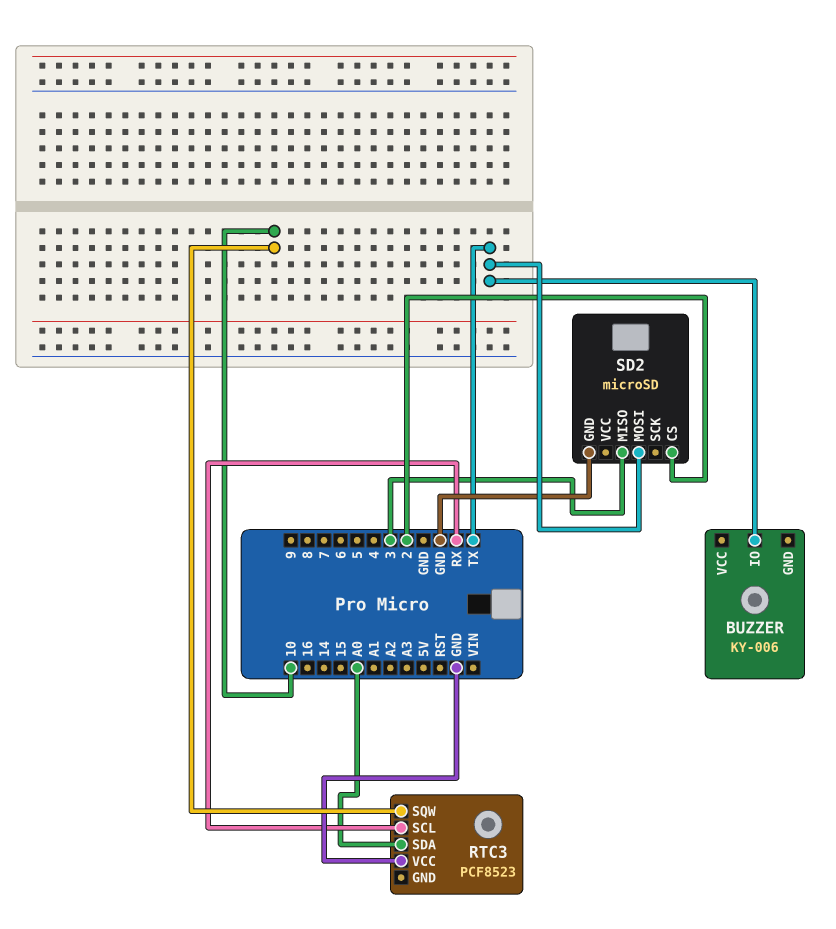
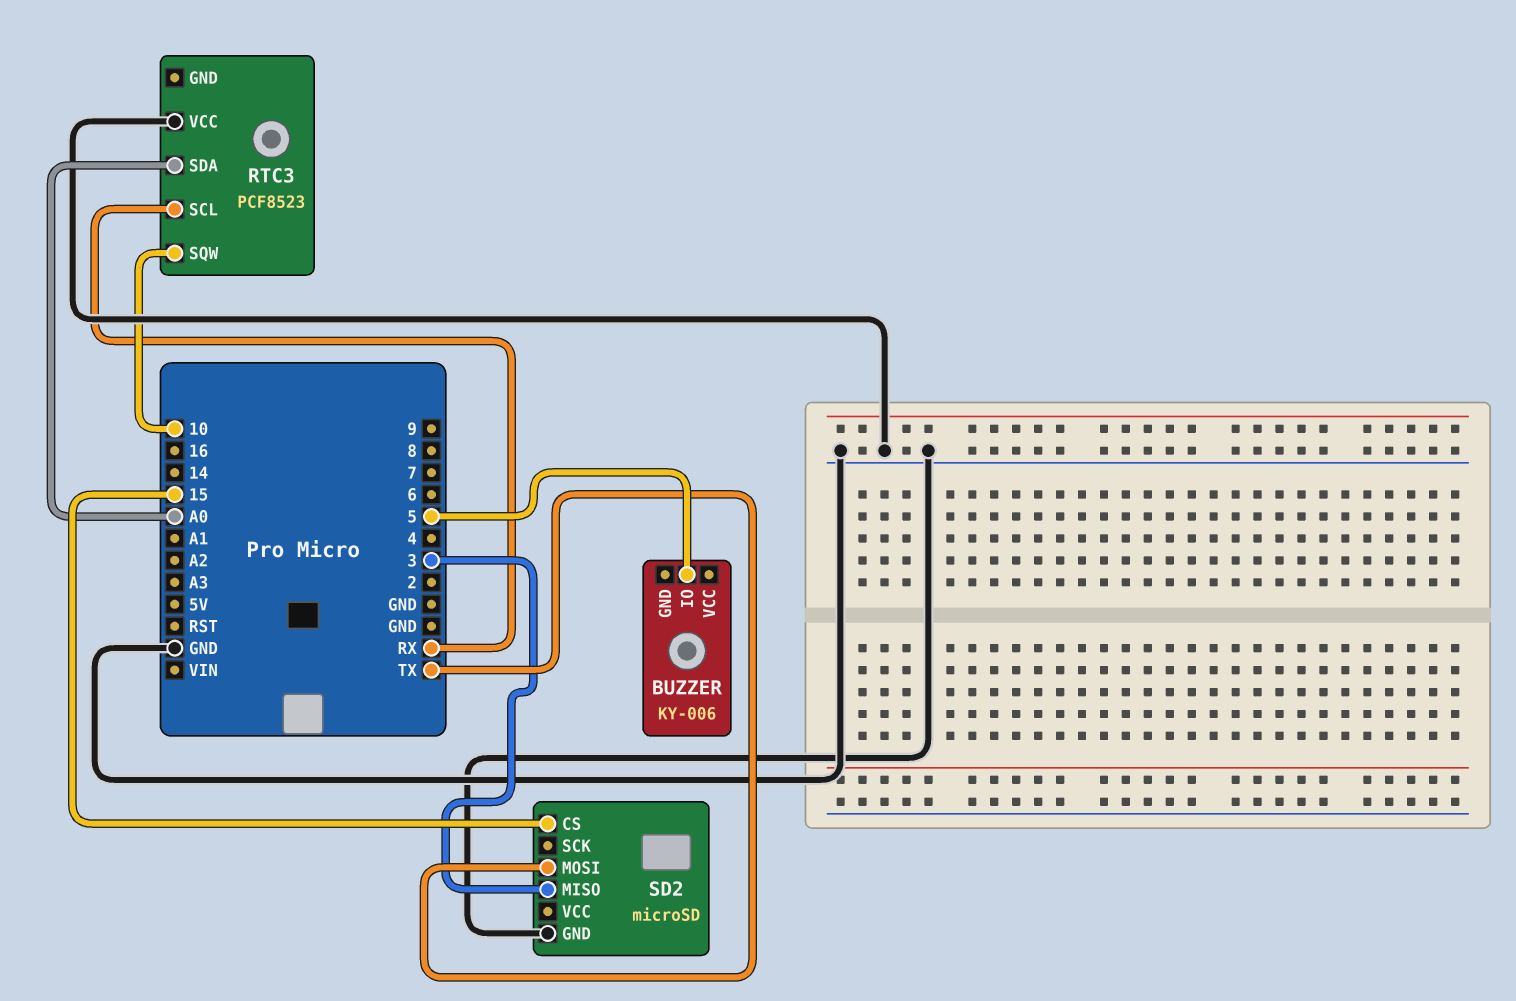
BUZZER pin IO: TX -> 5
SD2 pin CS: 2 -> 15

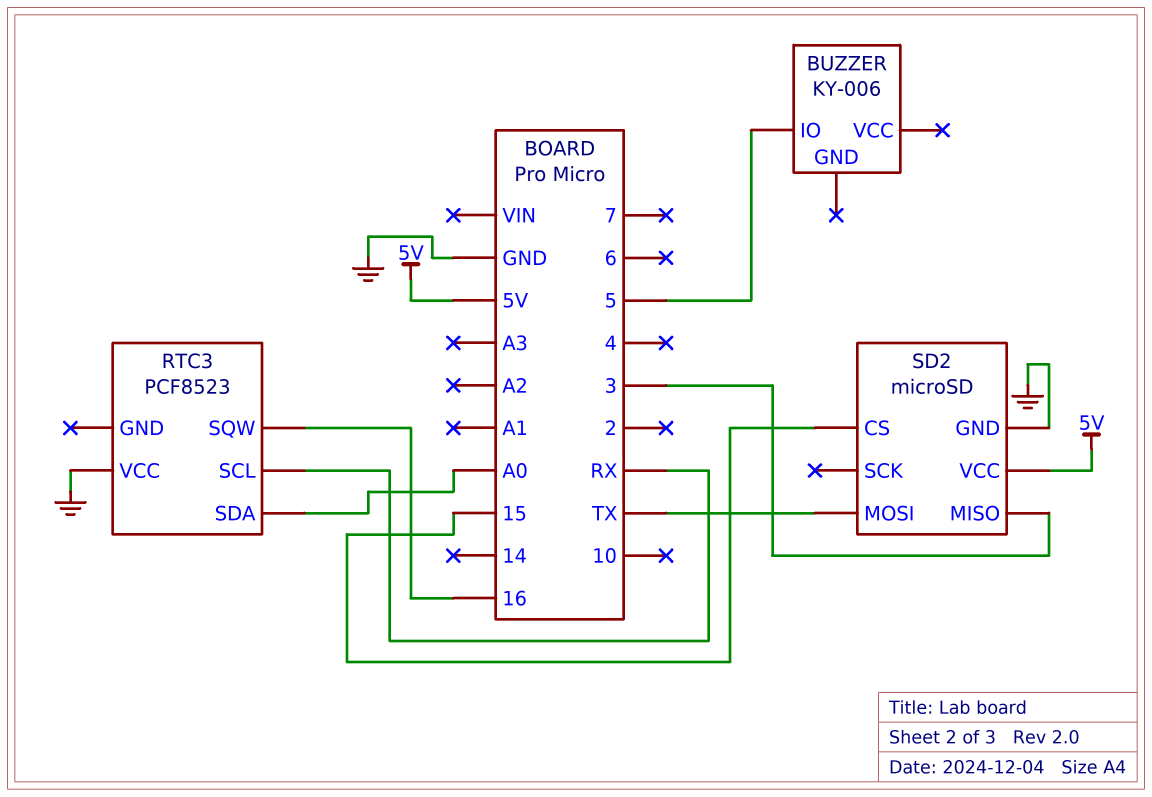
RTC3 pin SQW: 10 -> 16
SD2 pin VCC: none -> 5V

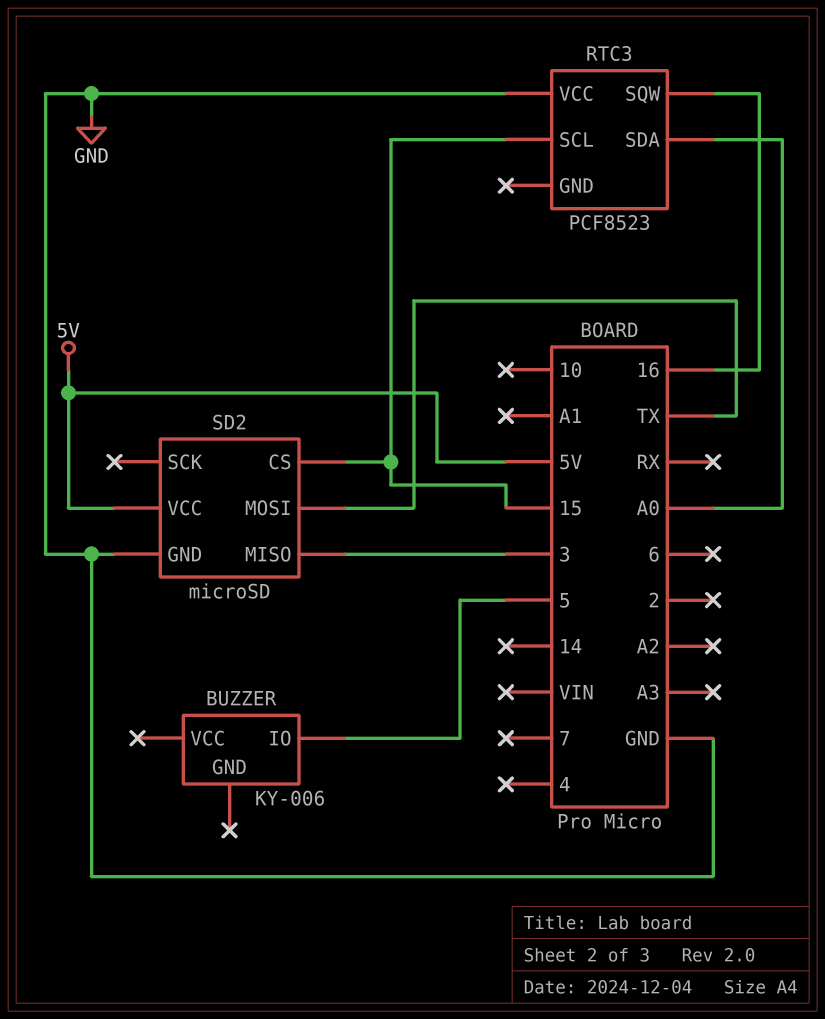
RTC3 pin SCL: RX -> 15

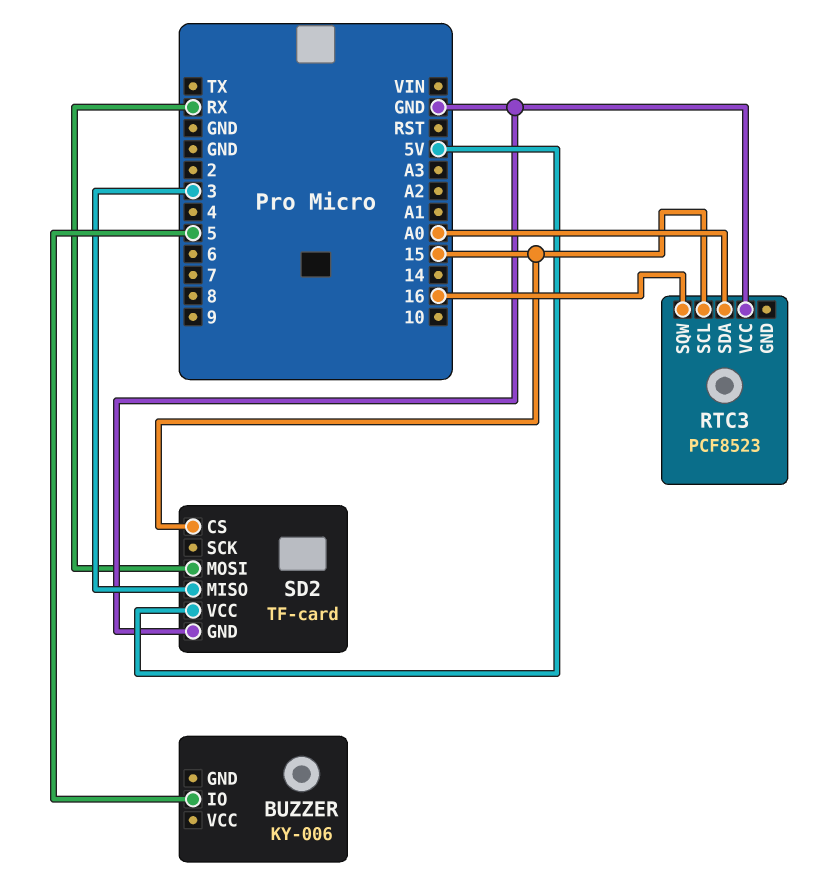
SD2: microSD -> TF-card
SD2 pin MOSI: TX -> RX

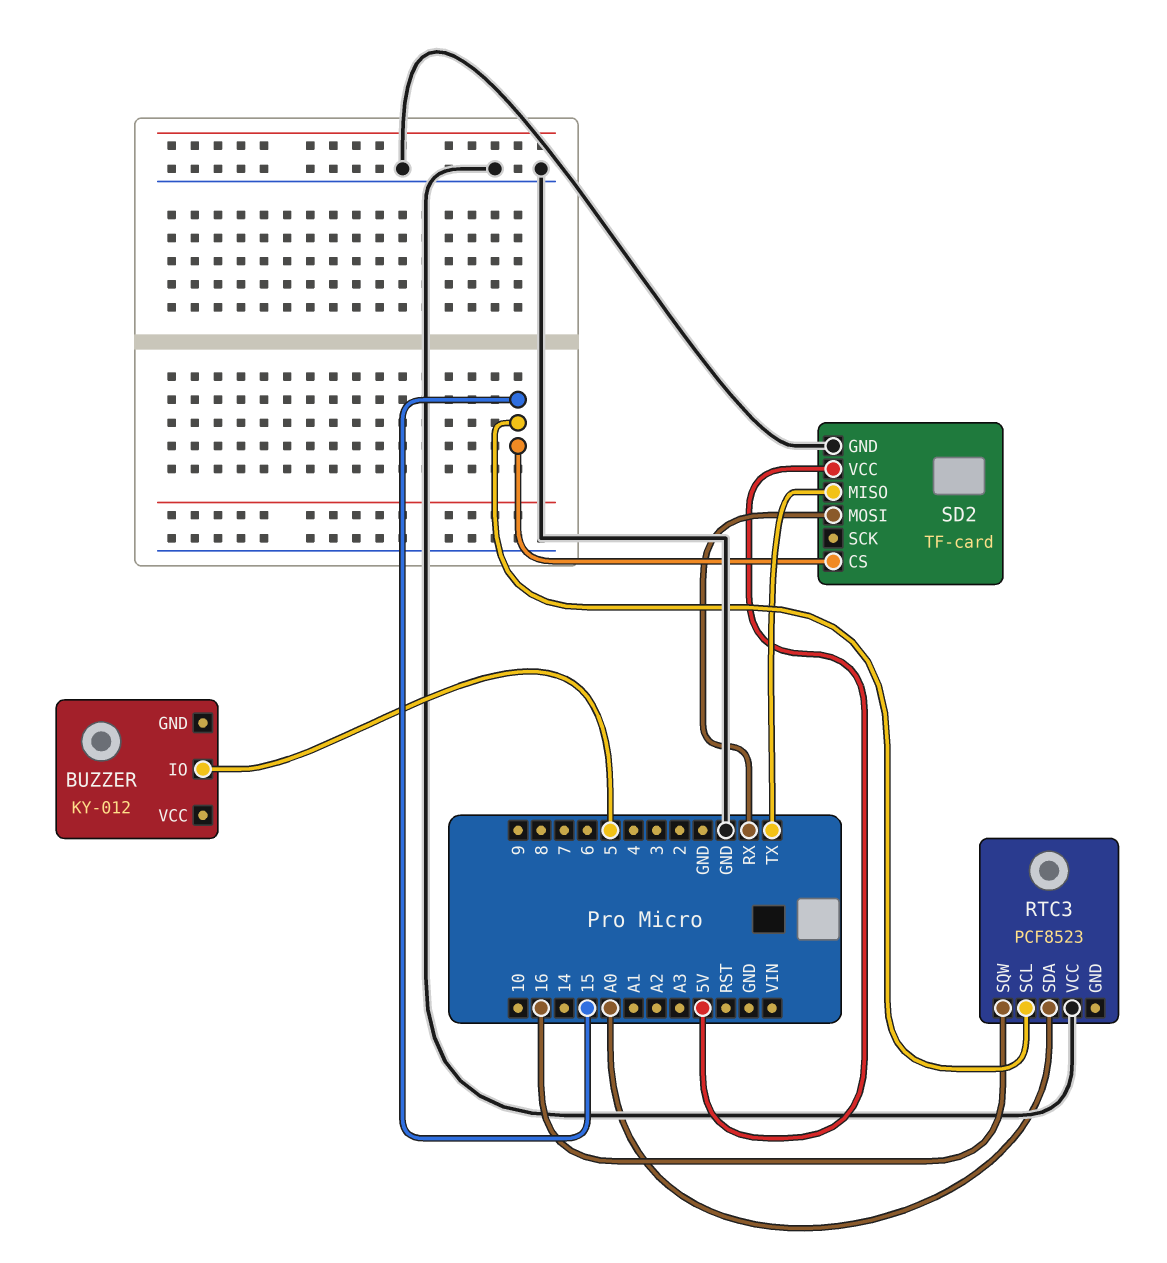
BUZZER: KY-006 -> KY-012
SD2 pin MISO: 3 -> TX

